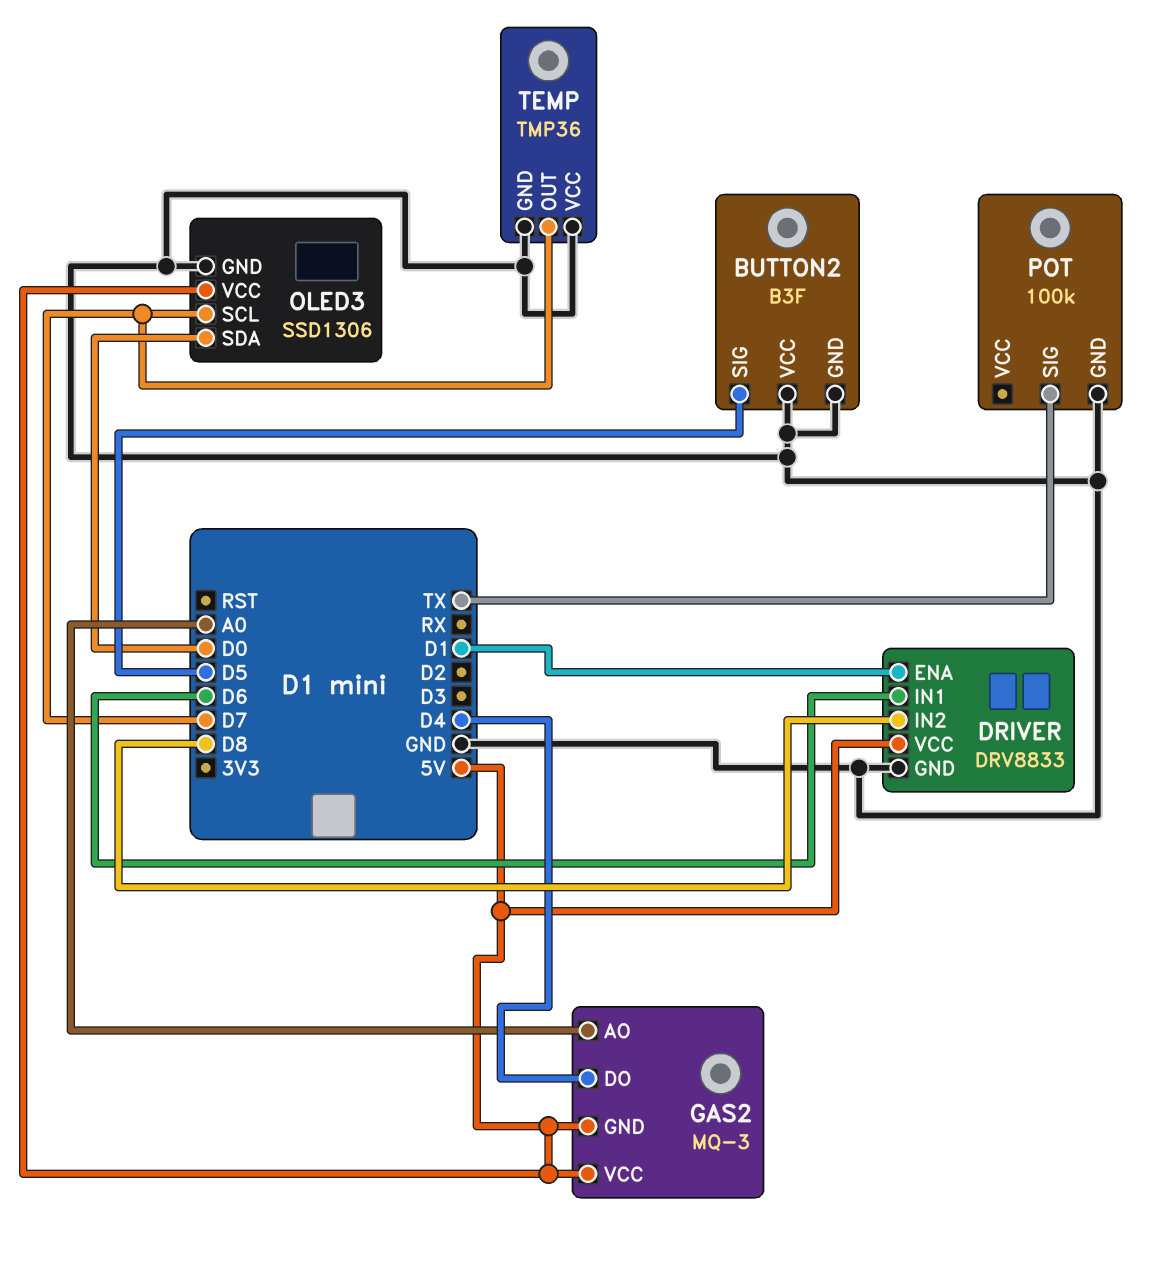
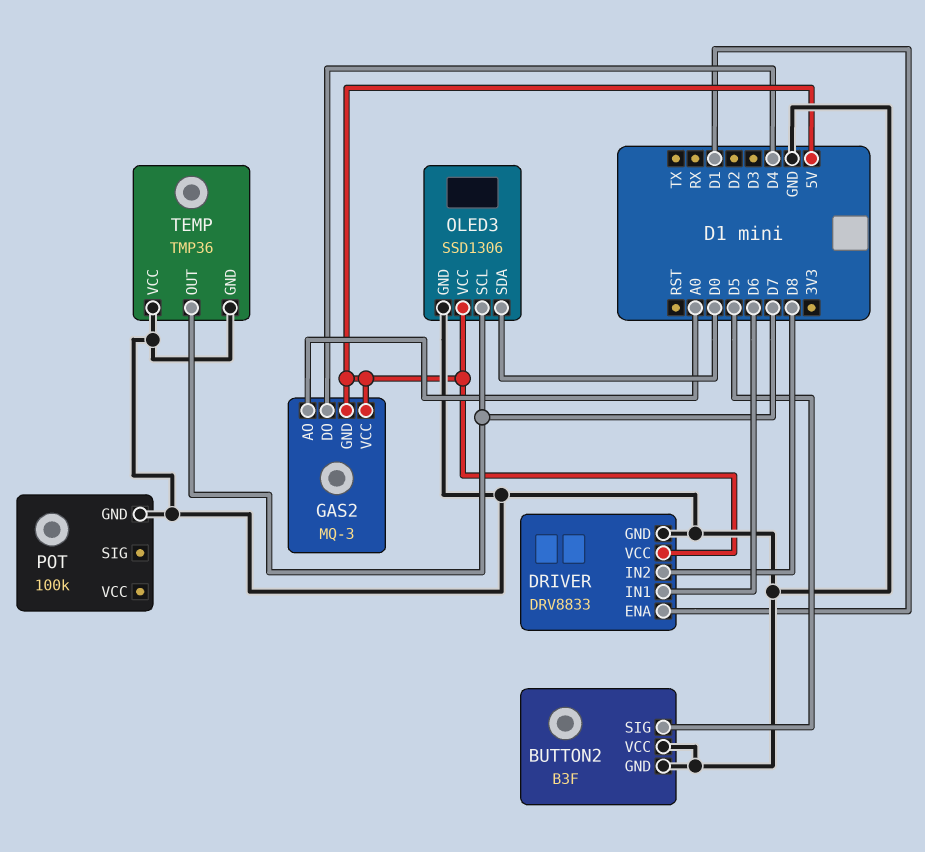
POT pin SIG: TX -> none

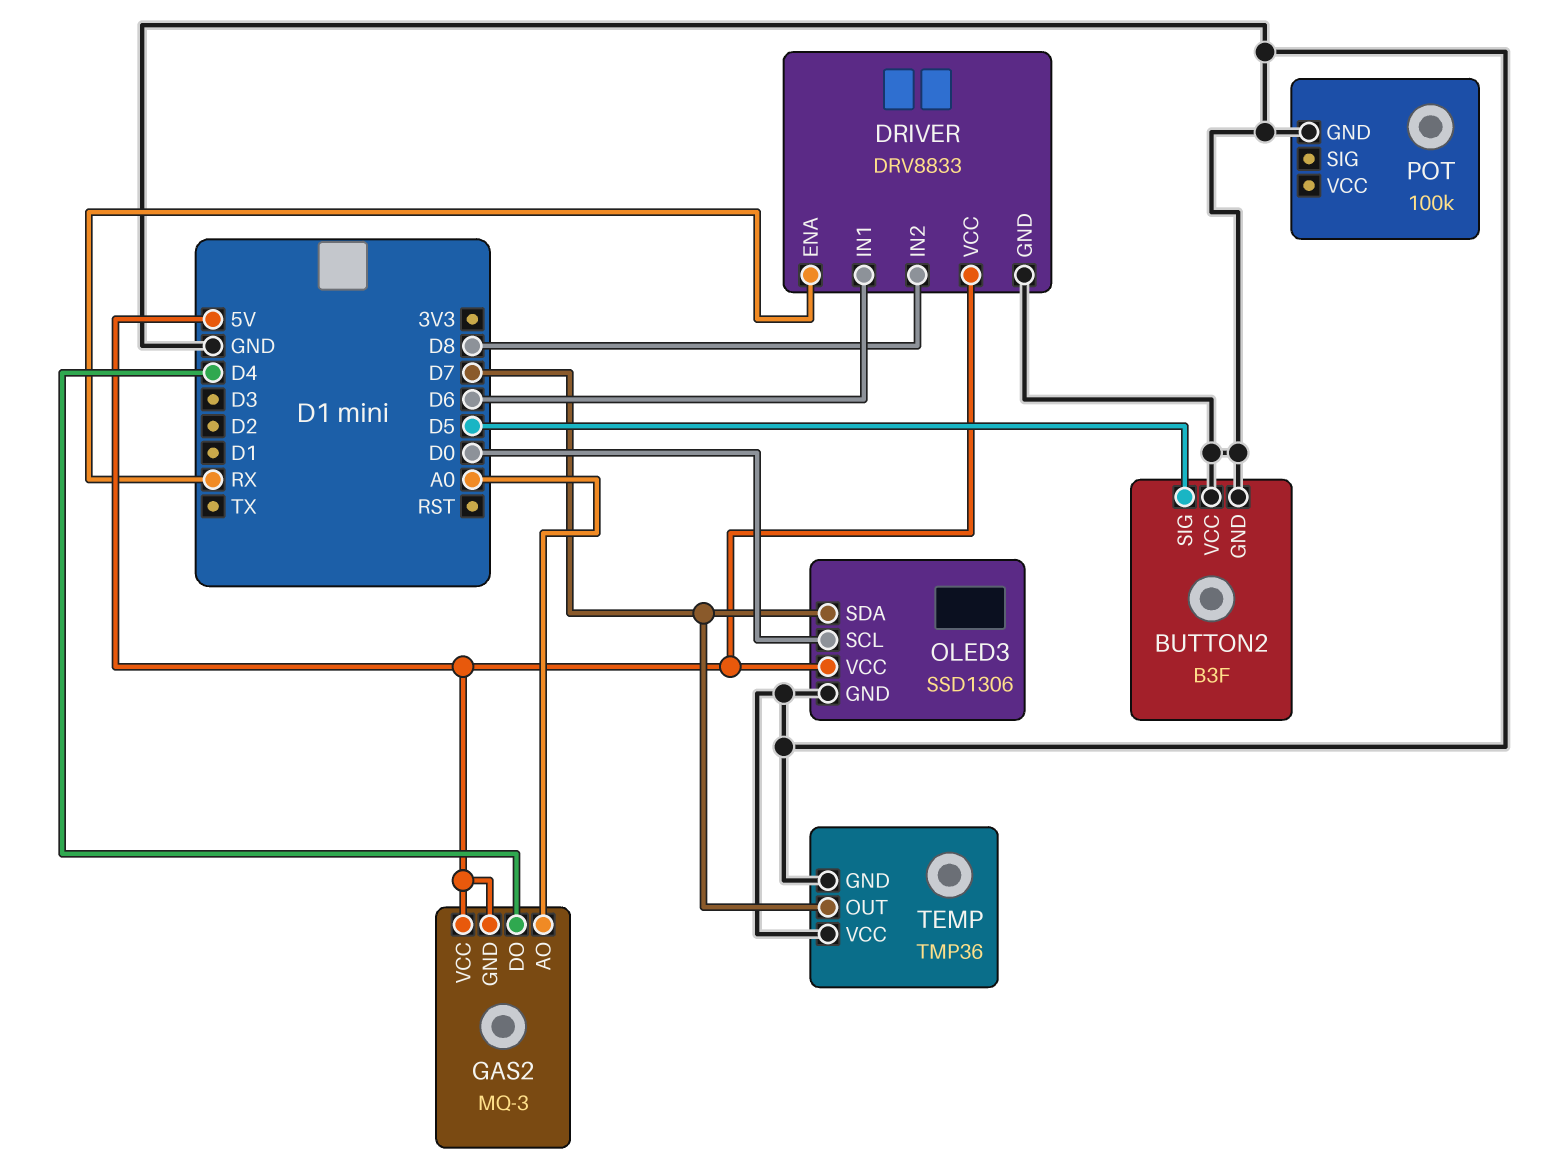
DRIVER pin ENA: D1 -> RX
OLED3 pin SCL: D7 -> D0
OLED3 pin SDA: D0 -> D7

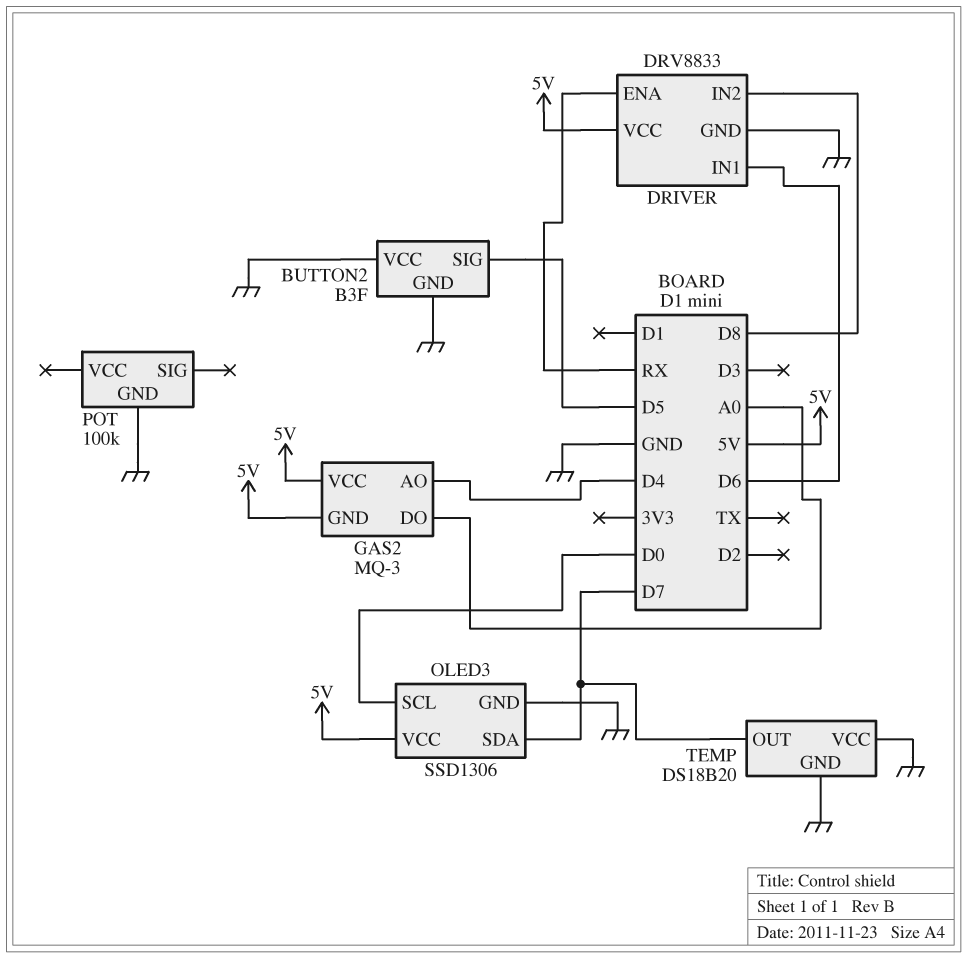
GAS2 pin AO: A0 -> D4
GAS2 pin DO: D4 -> A0
TEMP: TMP36 -> DS18B20

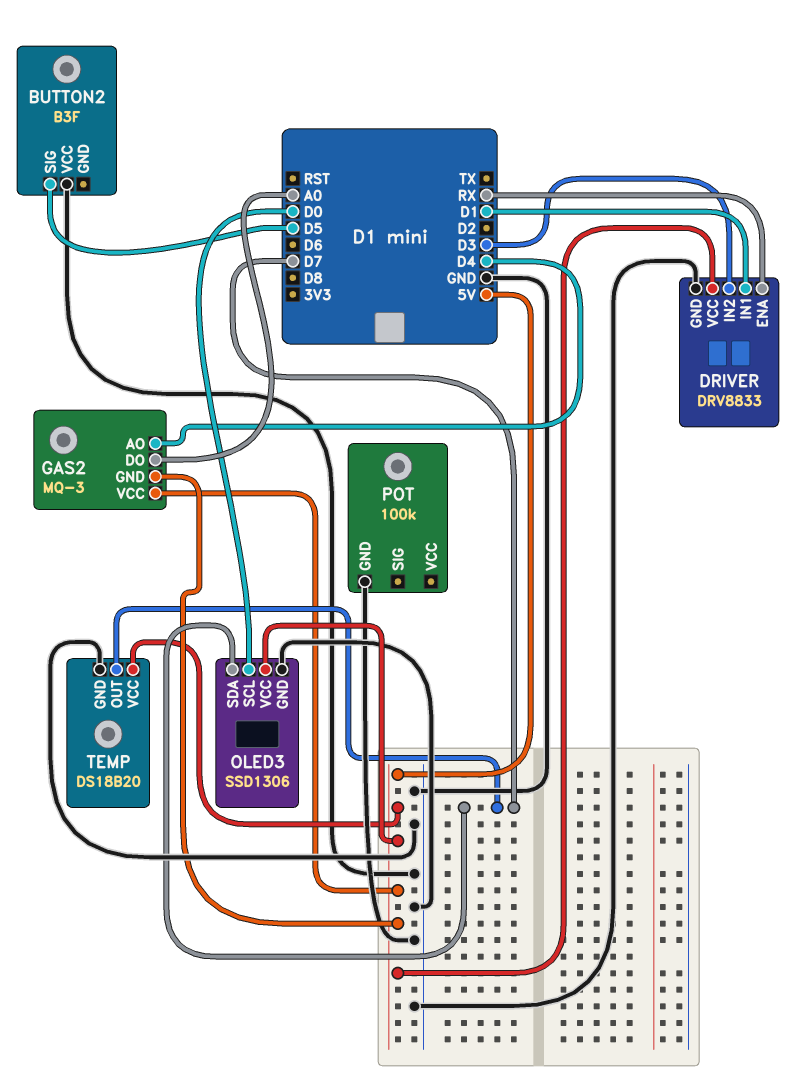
BUTTON2 pin GND: GND -> none
DRIVER pin IN1: D6 -> D1
DRIVER pin IN2: D8 -> D3
TEMP pin VCC: GND -> 5V

